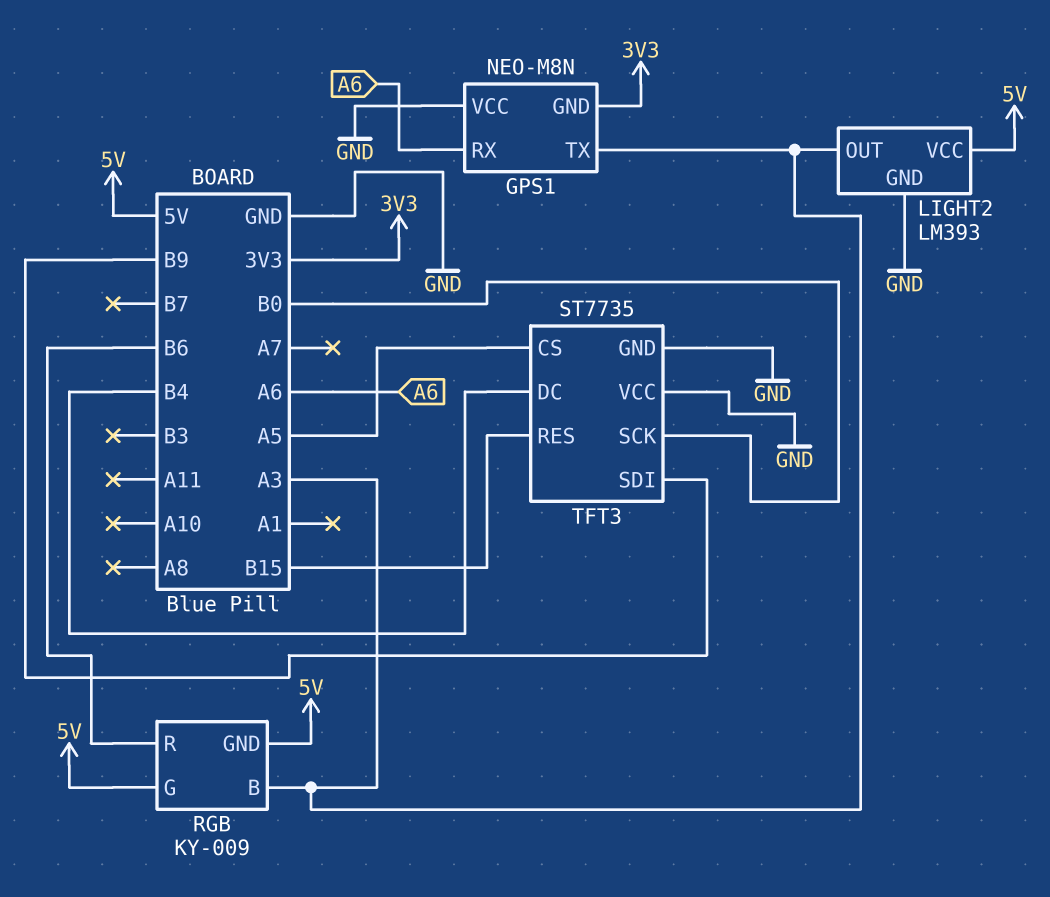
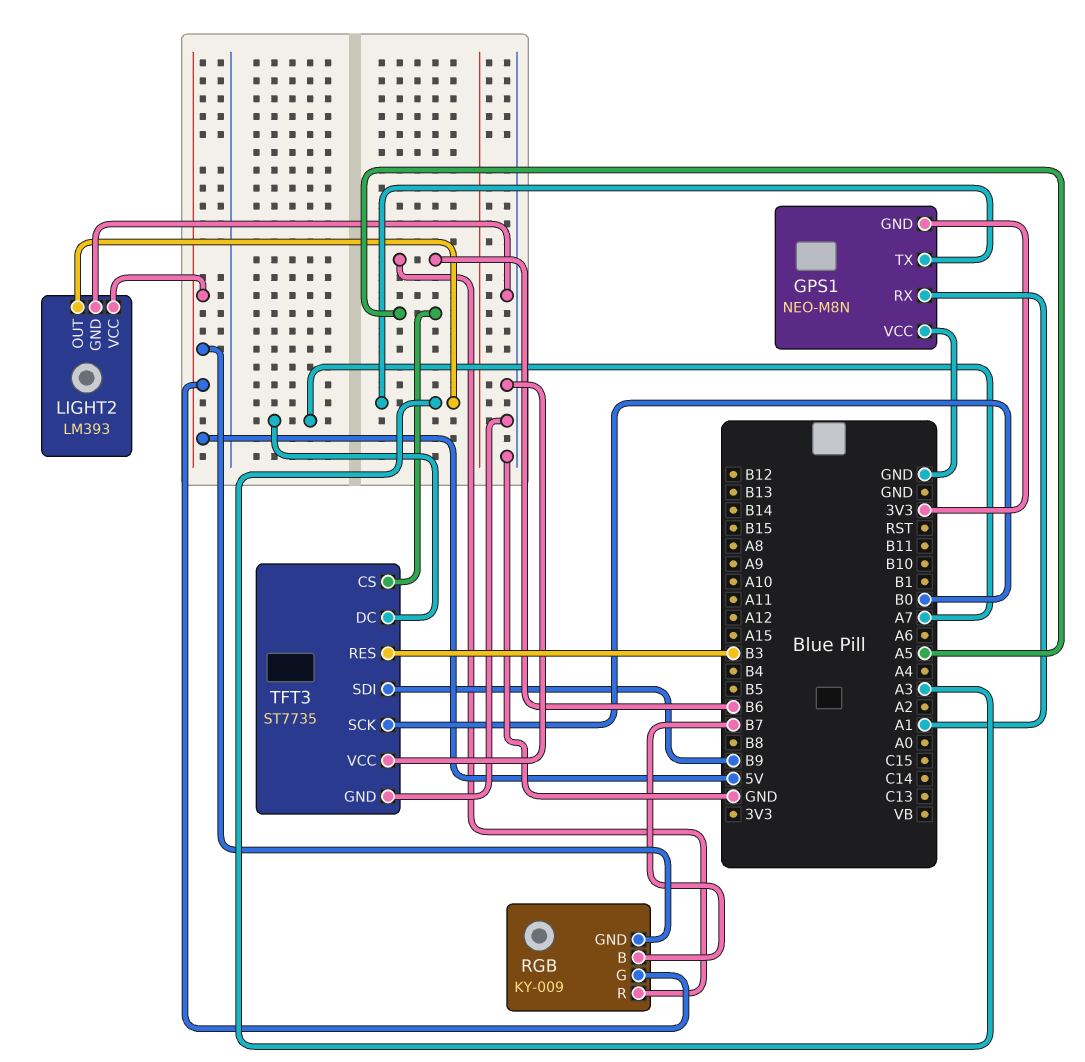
GPS1 pin RX: A6 -> A1
RGB pin B: A3 -> B7
TFT3 pin DC: B4 -> A7
TFT3 pin RES: B15 -> B3

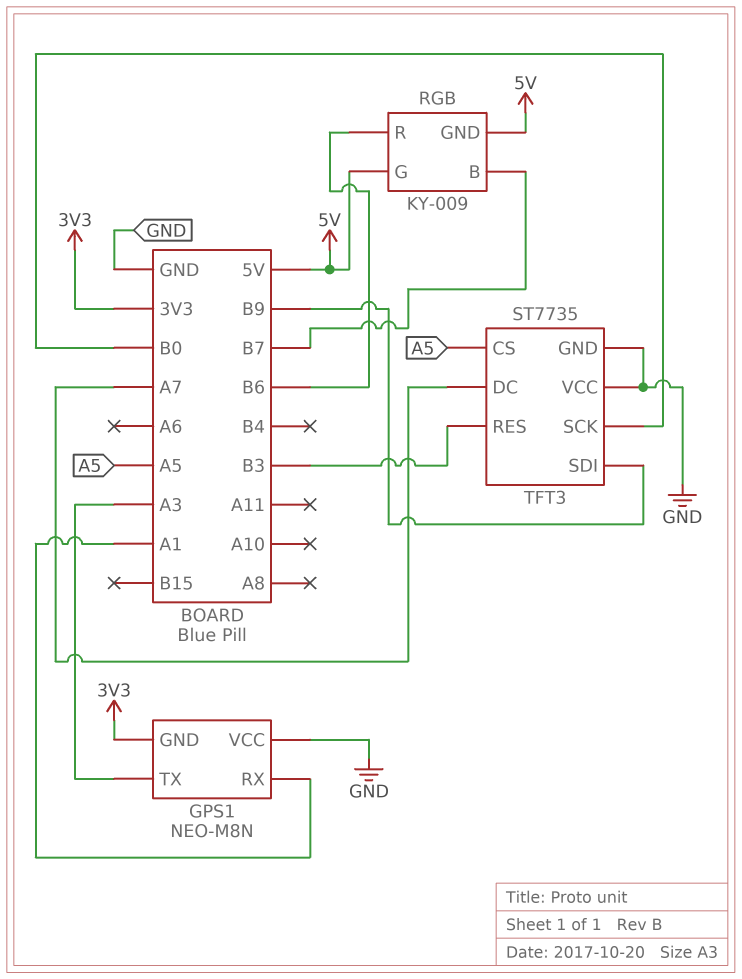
LIGHT2: LM393 -> none
LIGHT2 pin GND: GND -> none
LIGHT2 pin OUT: A3 -> none
LIGHT2 pin VCC: 5V -> none

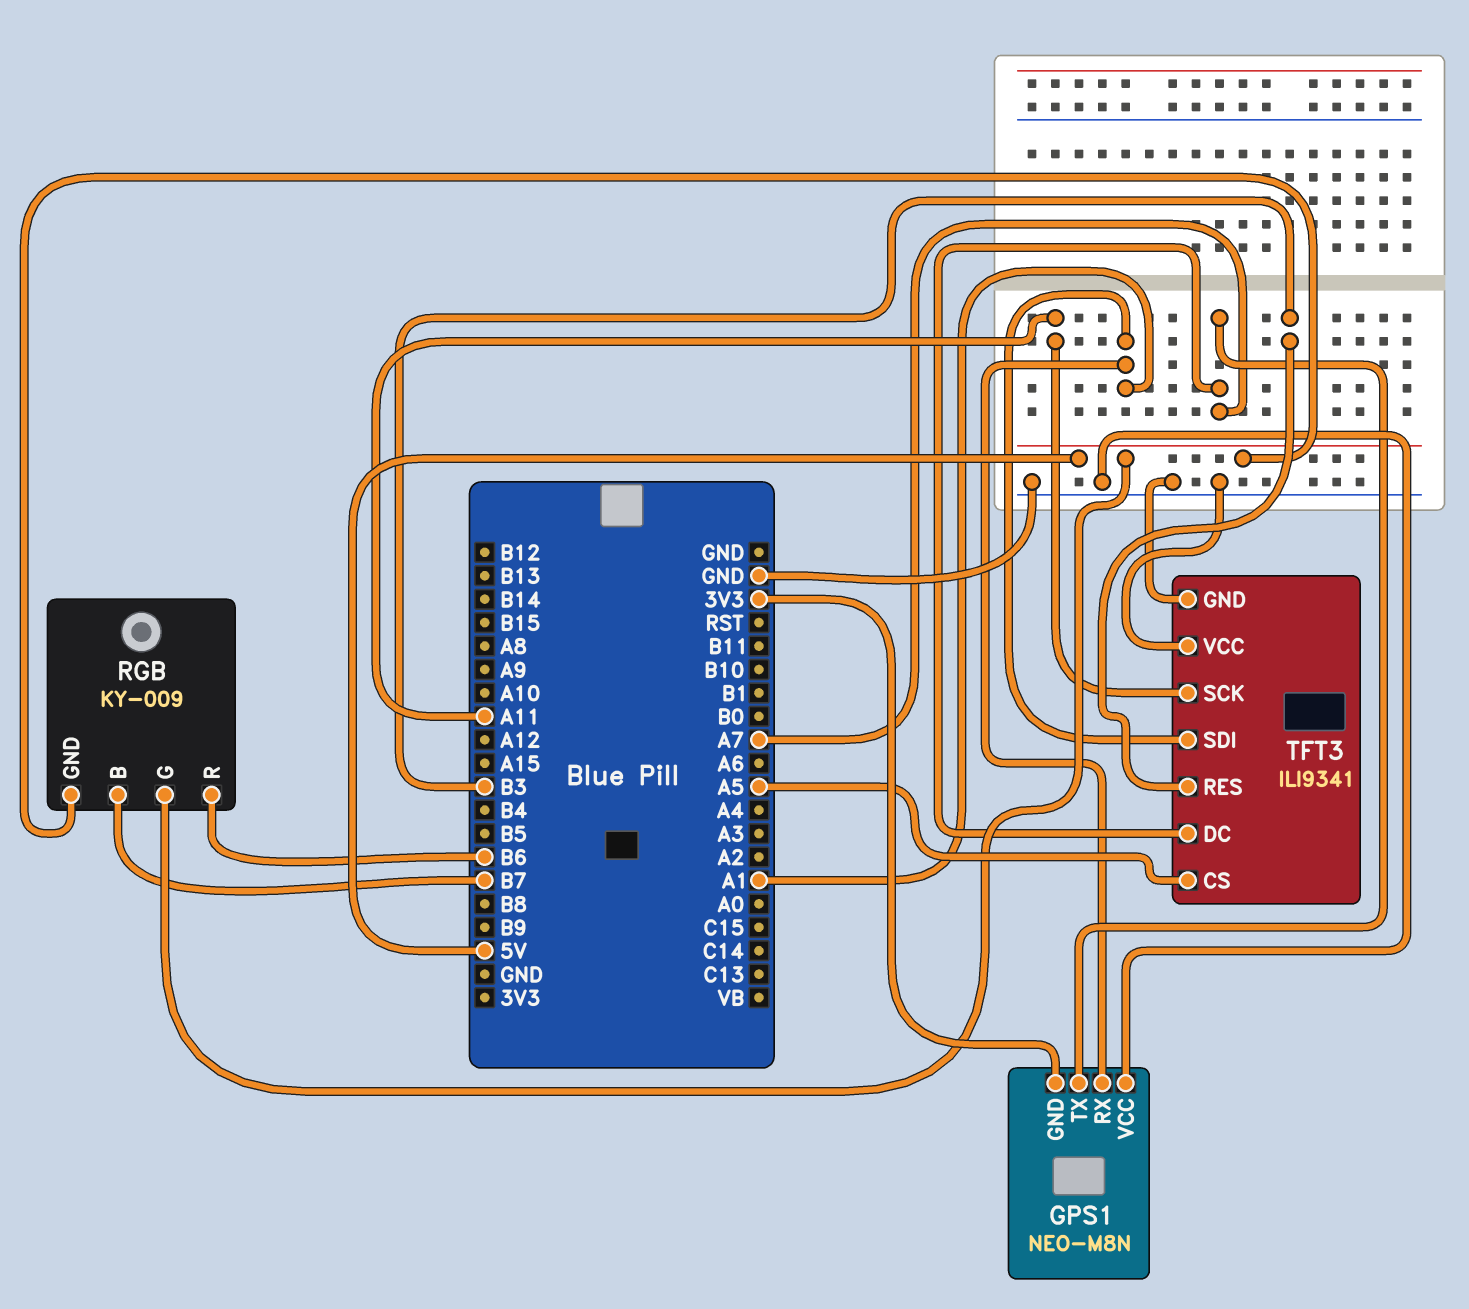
GPS1 pin TX: A3 -> A7
TFT3: ST7735 -> ILI9341
TFT3 pin SCK: B0 -> A11
TFT3 pin SDI: B9 -> A1

